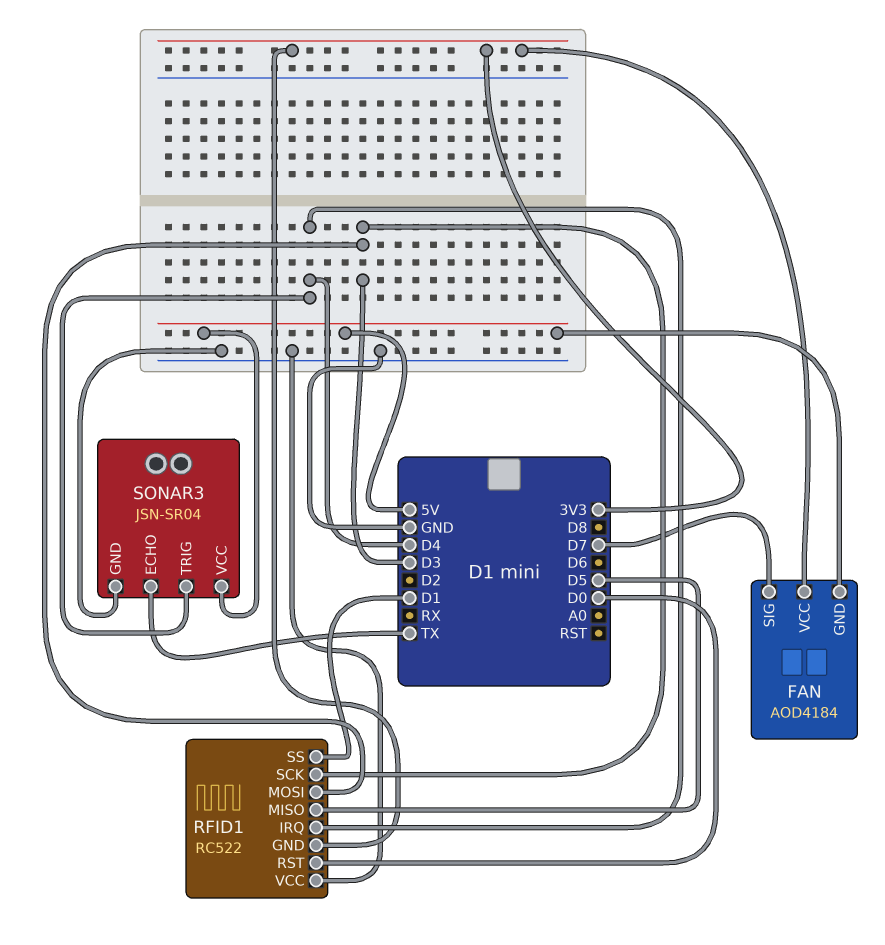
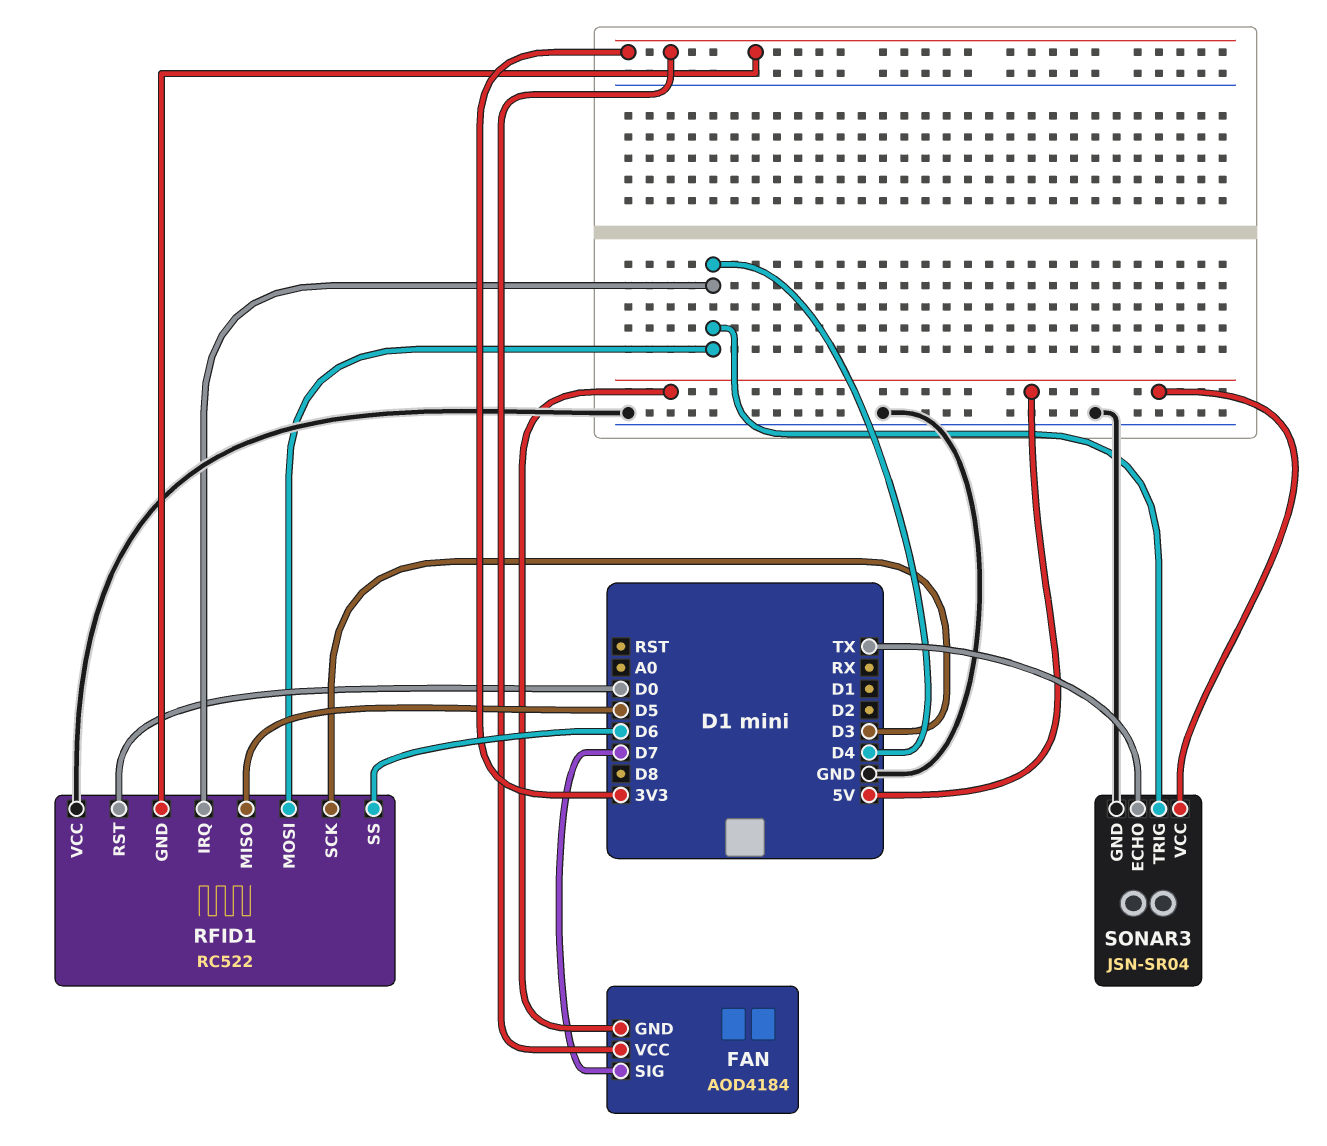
RFID1 pin MOSI: D3 -> D4
RFID1 pin SS: D1 -> D6

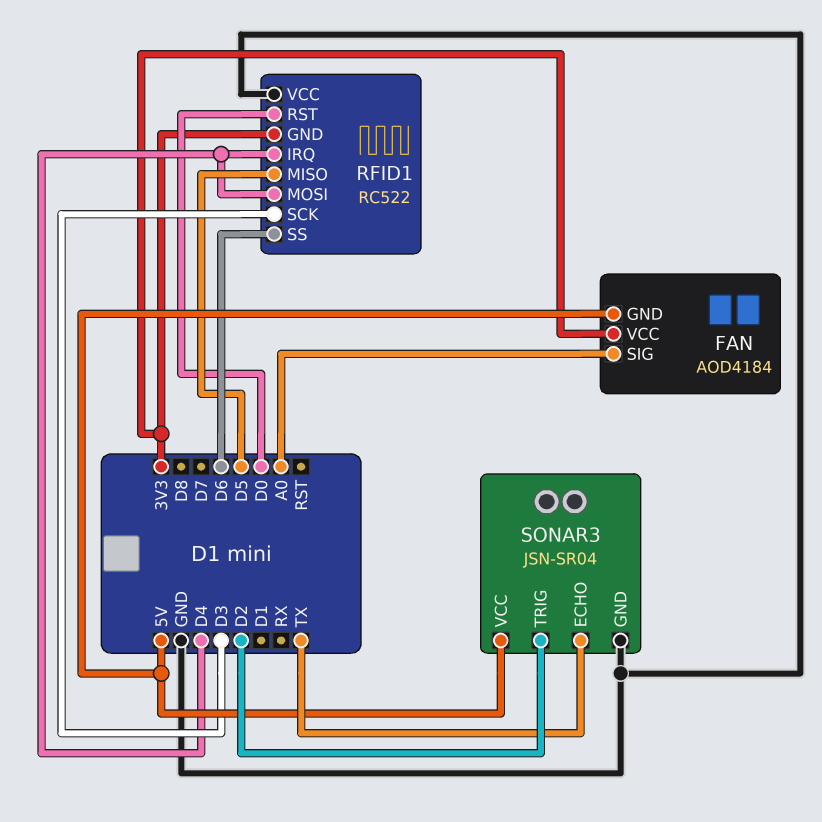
FAN pin SIG: D7 -> A0
SONAR3 pin TRIG: D4 -> D2

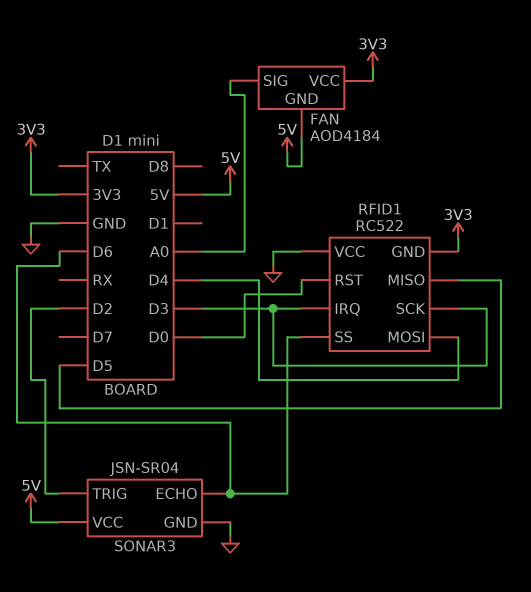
RFID1 pin IRQ: D4 -> D3
SONAR3 pin ECHO: TX -> D6

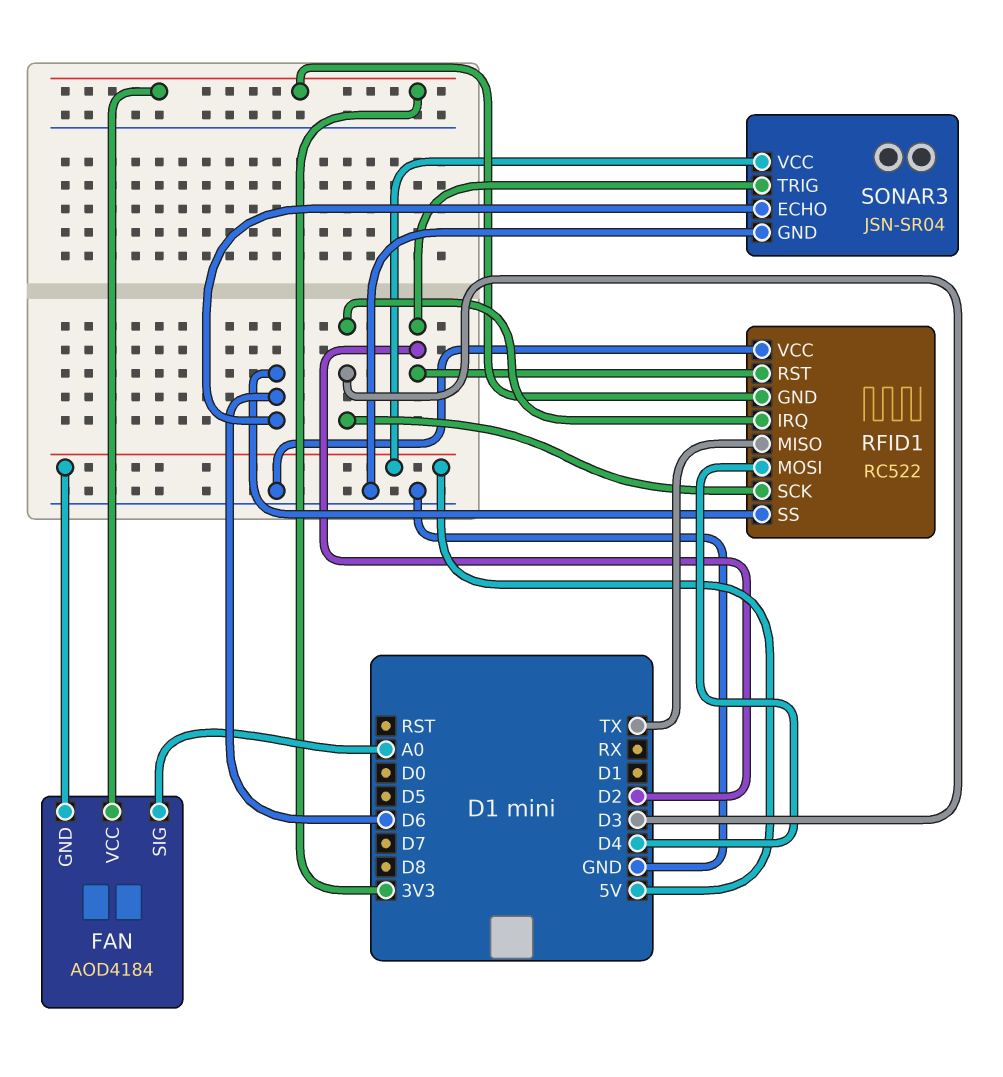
RFID1 pin MISO: D5 -> TX
RFID1 pin RST: D0 -> D2

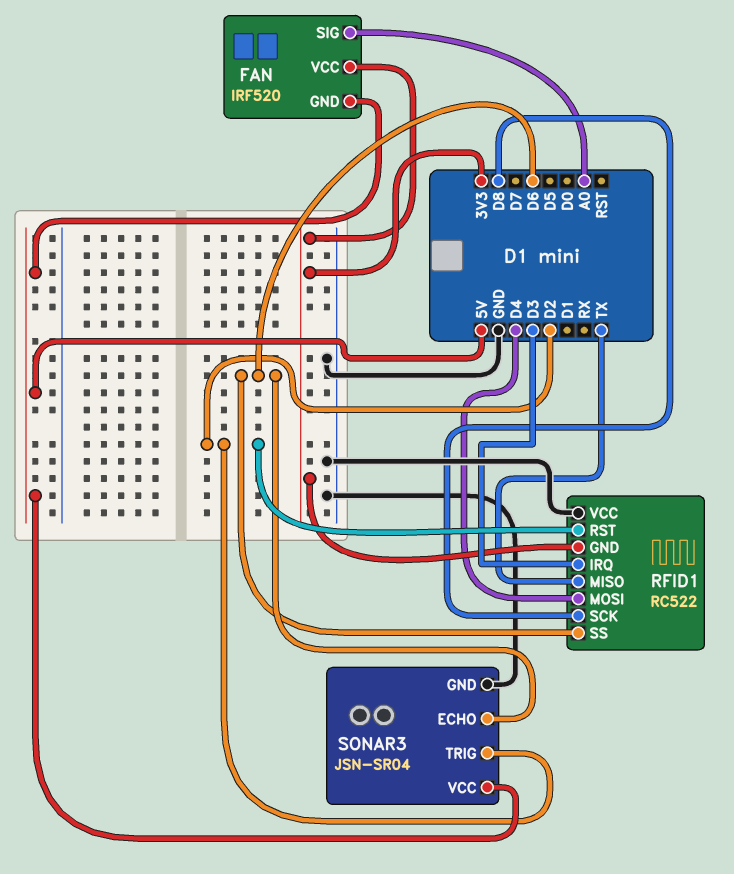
FAN: AOD4184 -> IRF520
RFID1 pin SCK: D3 -> D8

